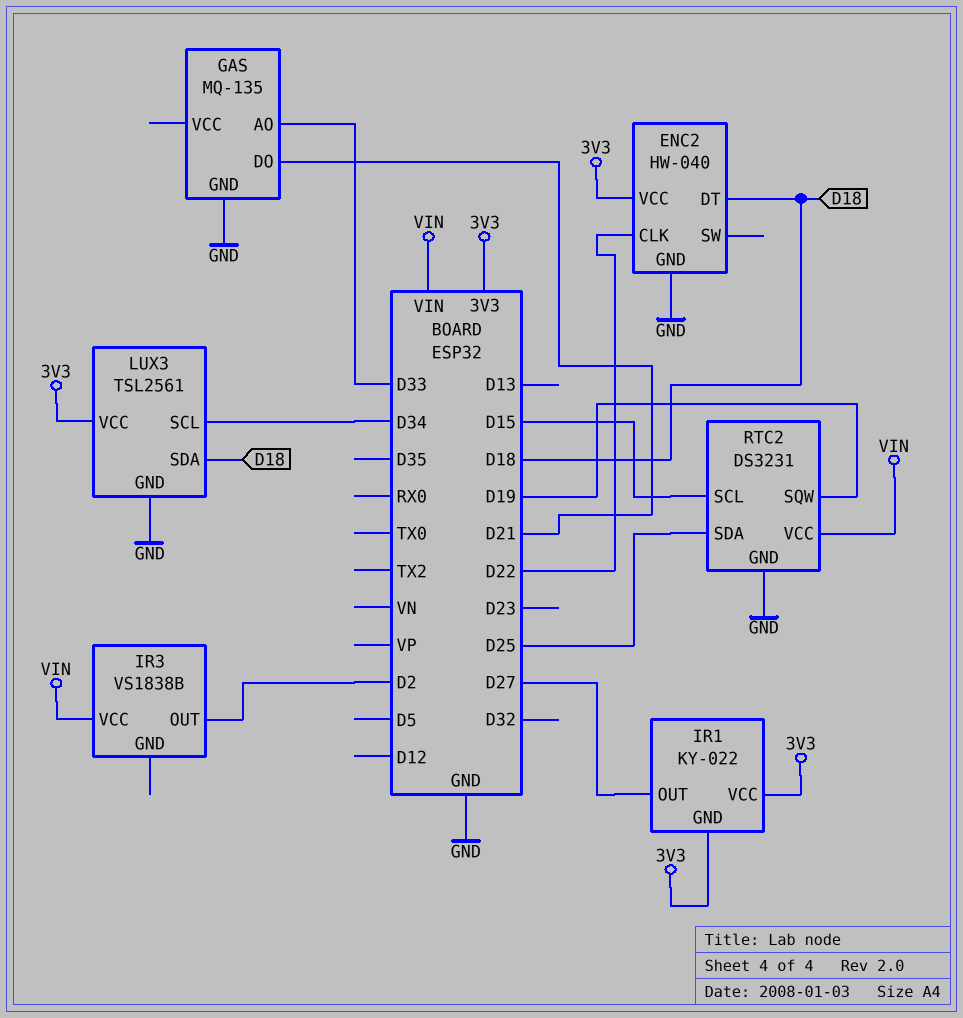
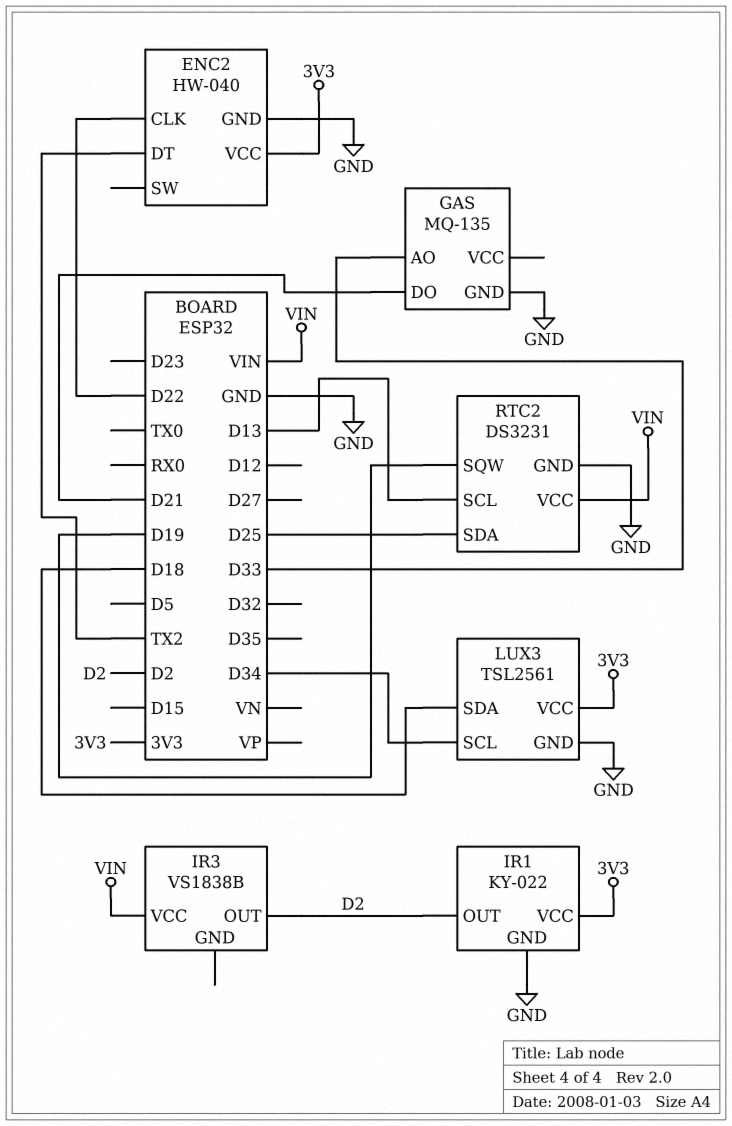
ENC2 pin DT: D18 -> TX2
IR1 pin GND: 3V3 -> GND
IR1 pin OUT: D27 -> D2
RTC2 pin SCL: D15 -> D13

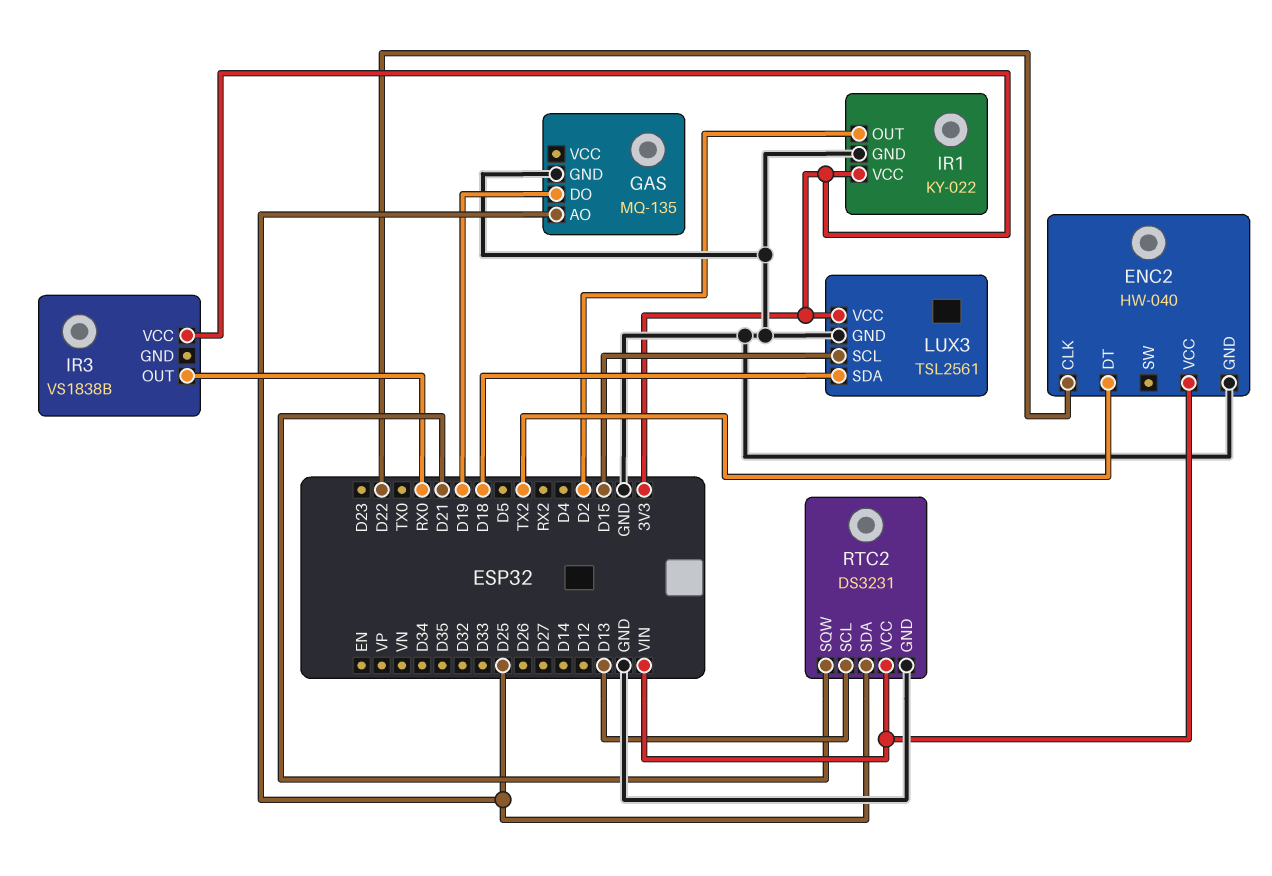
ENC2 pin VCC: 3V3 -> VIN
GAS pin AO: D33 -> D25
GAS pin DO: D21 -> D19
IR3 pin OUT: D2 -> RX0
IR3 pin VCC: VIN -> 3V3
LUX3 pin SCL: D34 -> D15
RTC2 pin SQW: D19 -> D21

